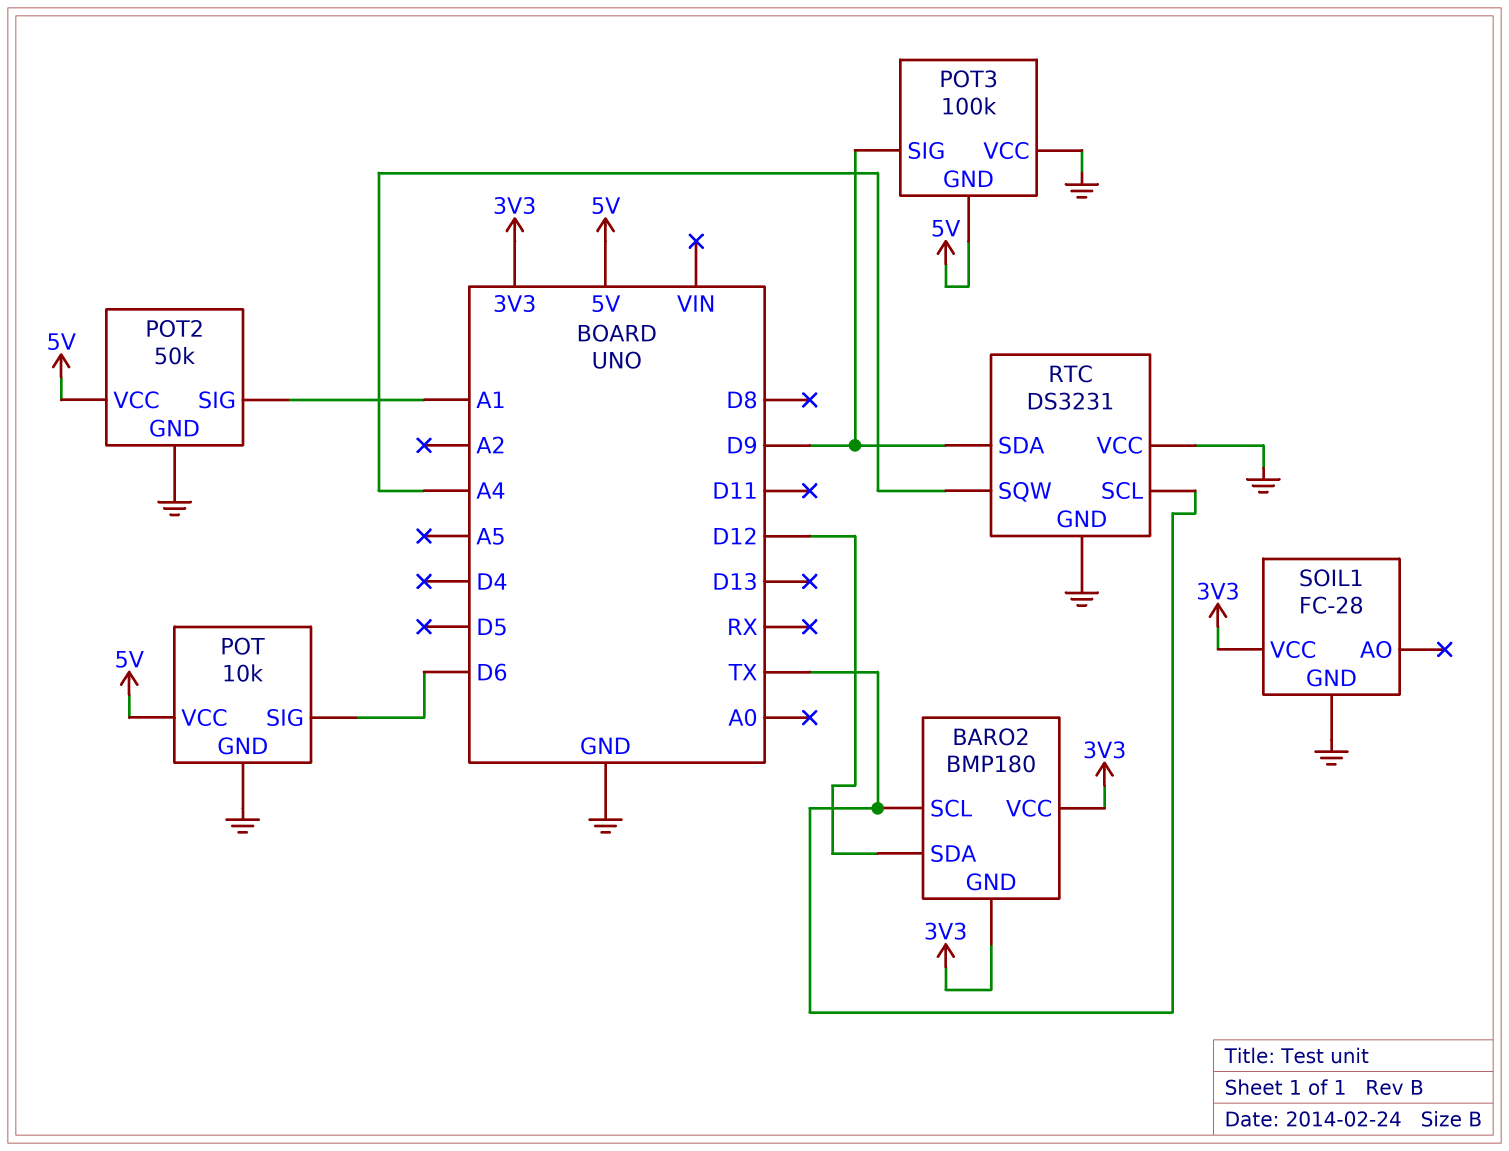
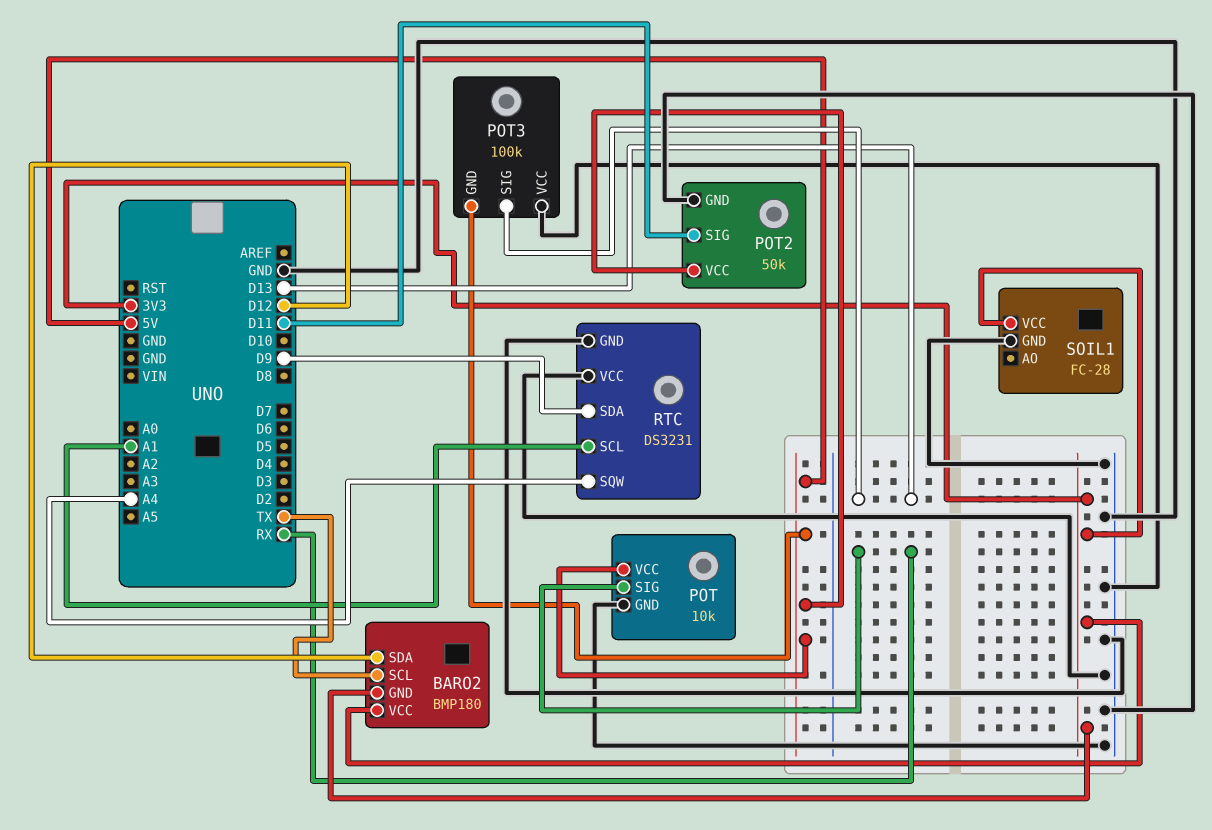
POT pin SIG: D6 -> RX
POT2 pin SIG: A1 -> D11
POT3 pin SIG: D9 -> D13
RTC pin SCL: TX -> A1

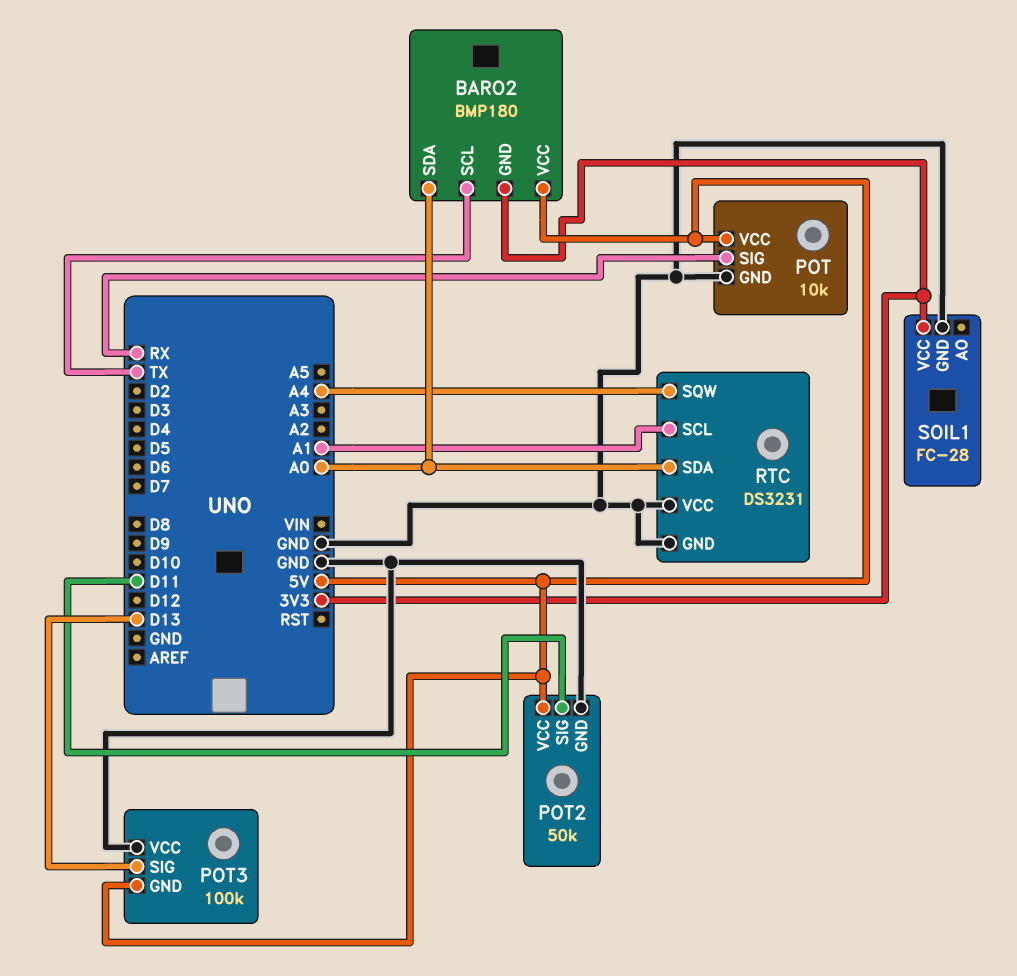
BARO2 pin SDA: D12 -> A0
BARO2 pin VCC: 3V3 -> 5V
RTC pin SDA: D9 -> A0

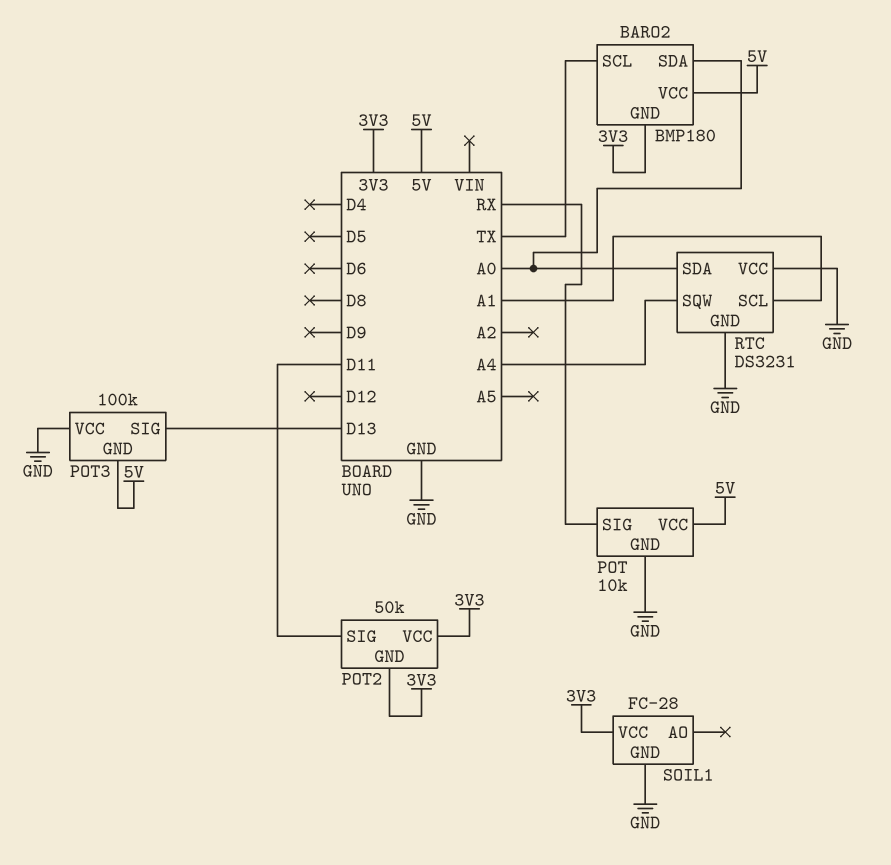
POT2 pin GND: GND -> 3V3
POT2 pin VCC: 5V -> 3V3

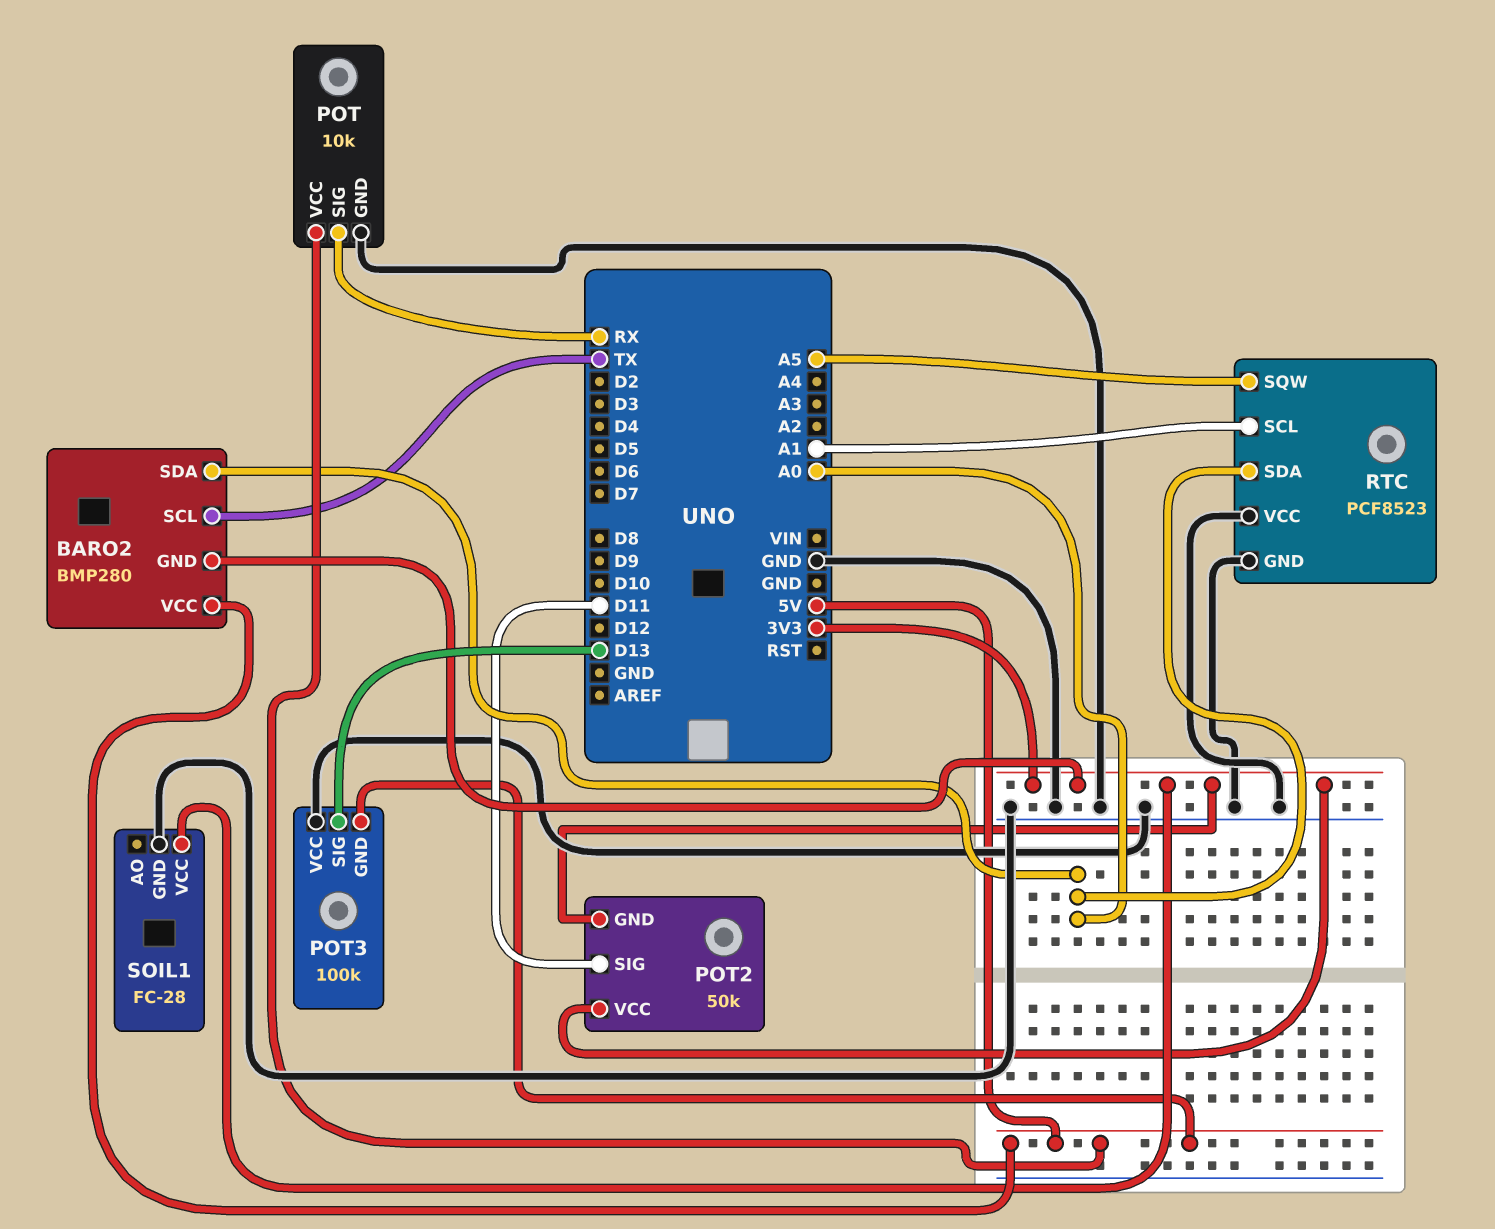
BARO2: BMP180 -> BMP280
RTC: DS3231 -> PCF8523
RTC pin SQW: A4 -> A5

